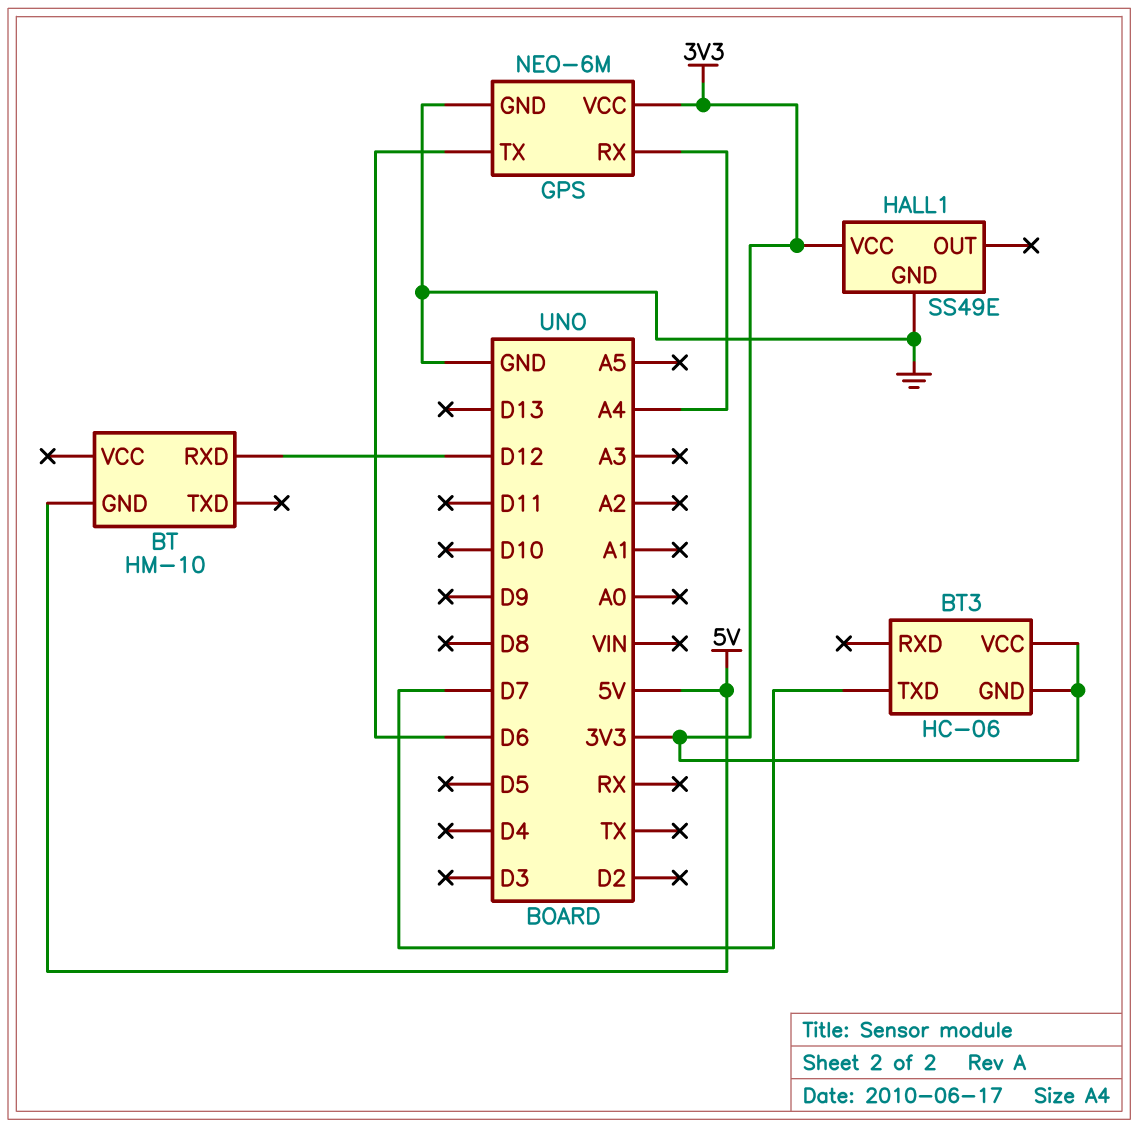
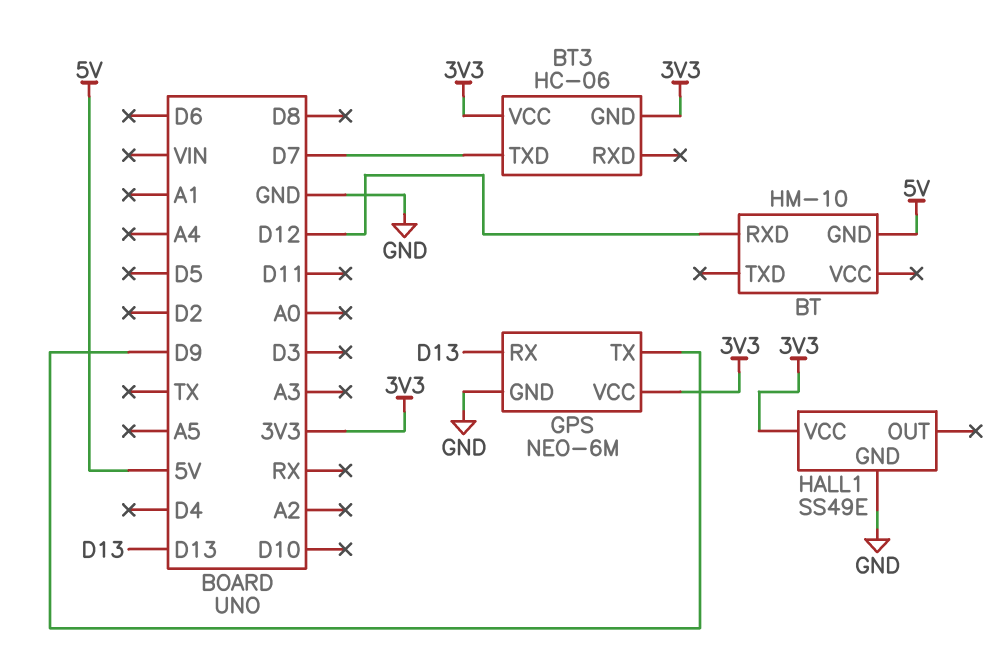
GPS pin RX: A4 -> D13
GPS pin TX: D6 -> D9

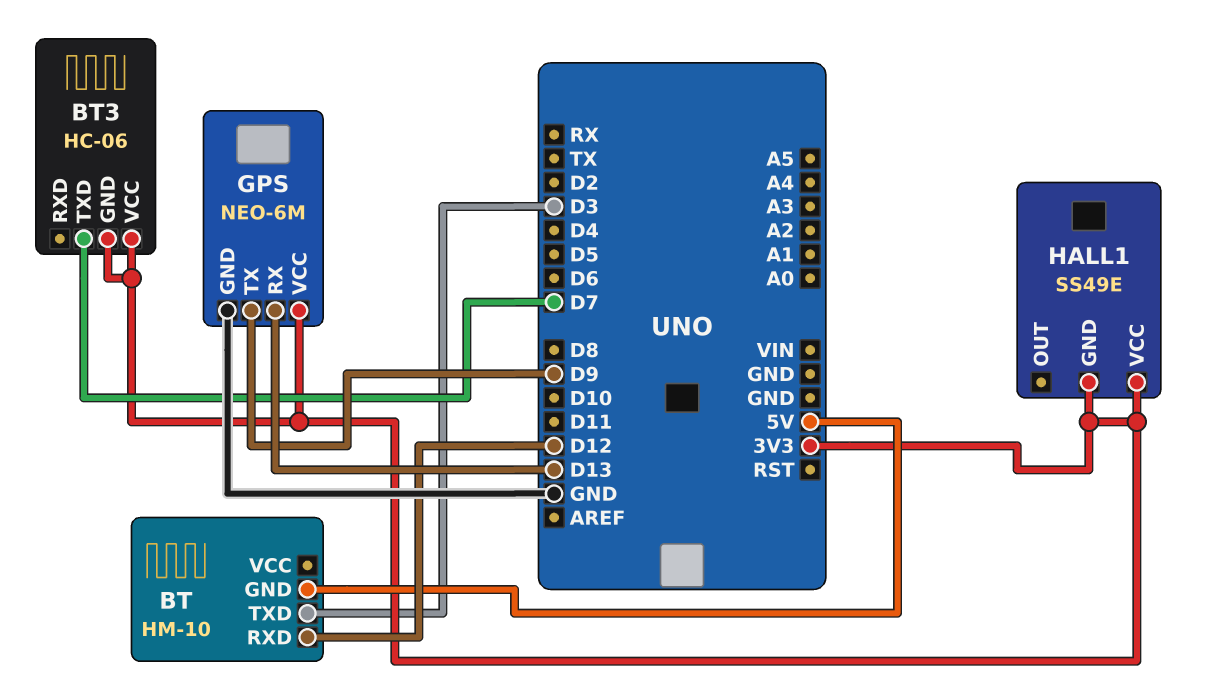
BT pin TXD: none -> D3
HALL1 pin GND: GND -> 3V3

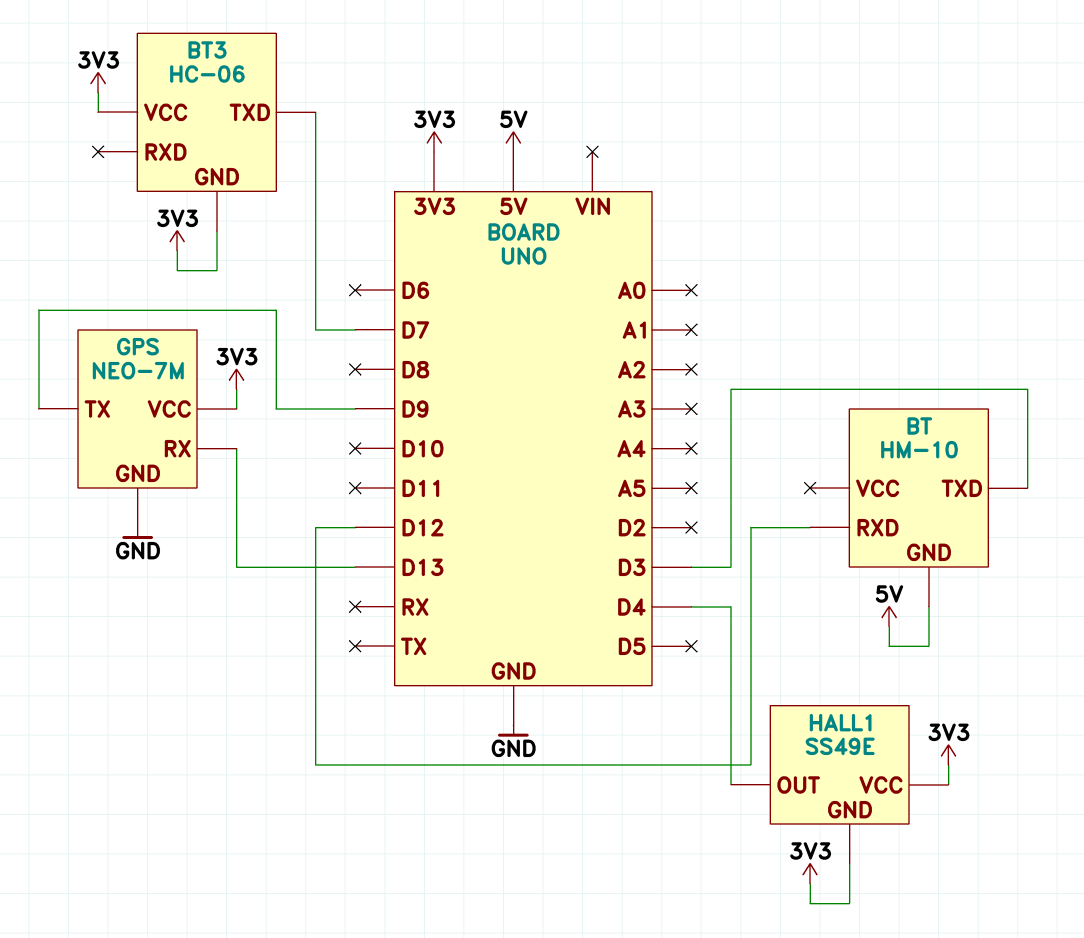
GPS: NEO-6M -> NEO-7M
HALL1 pin OUT: none -> D4

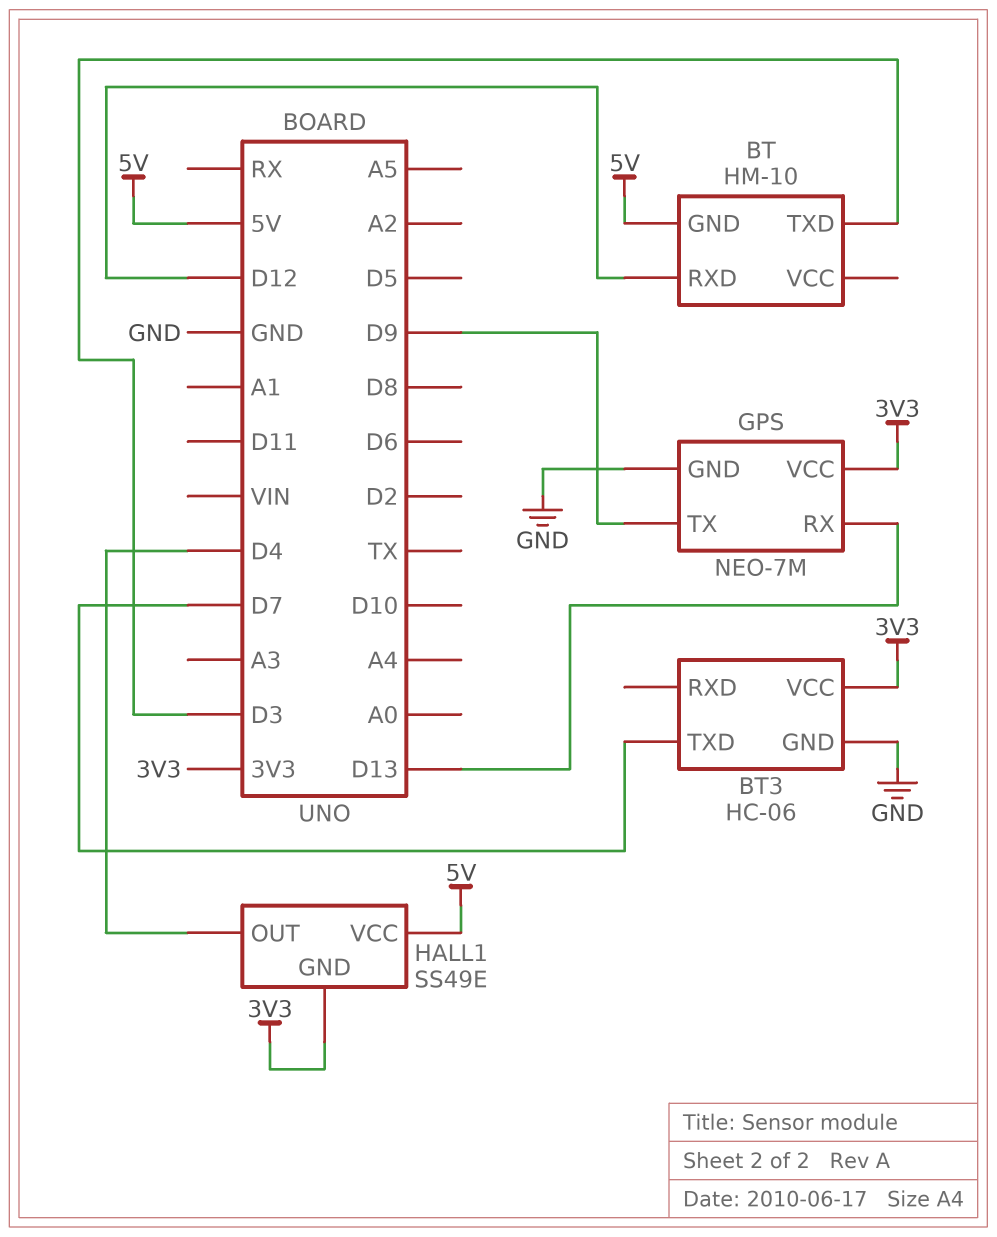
BT3 pin GND: 3V3 -> GND
HALL1 pin VCC: 3V3 -> 5V

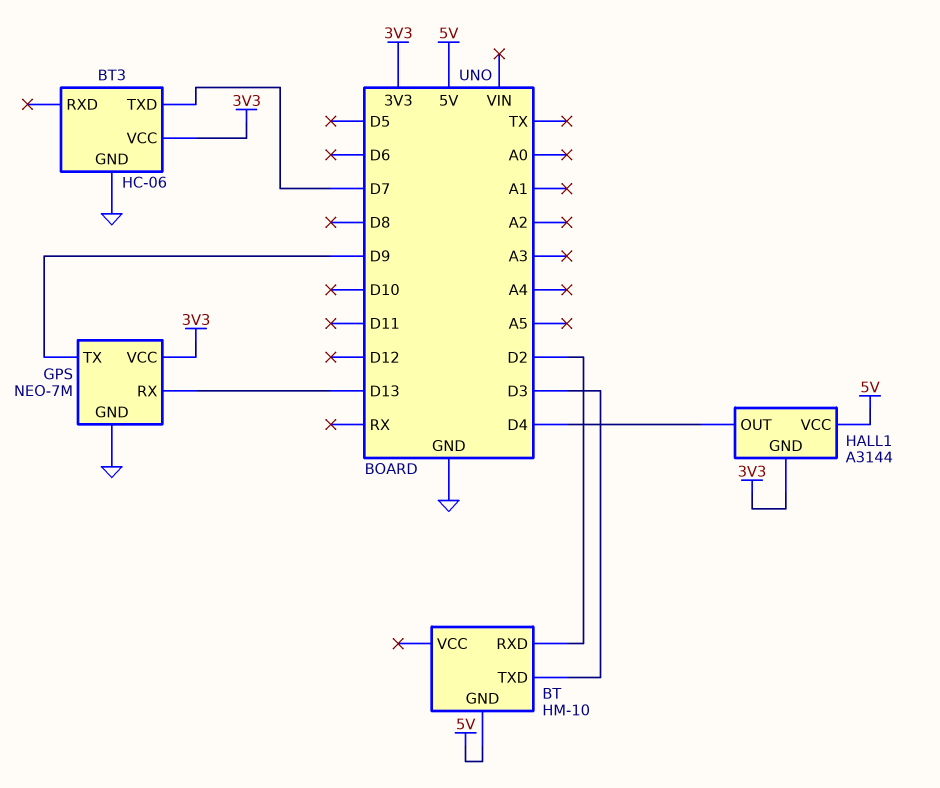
BT pin RXD: D12 -> D2
HALL1: SS49E -> A3144

